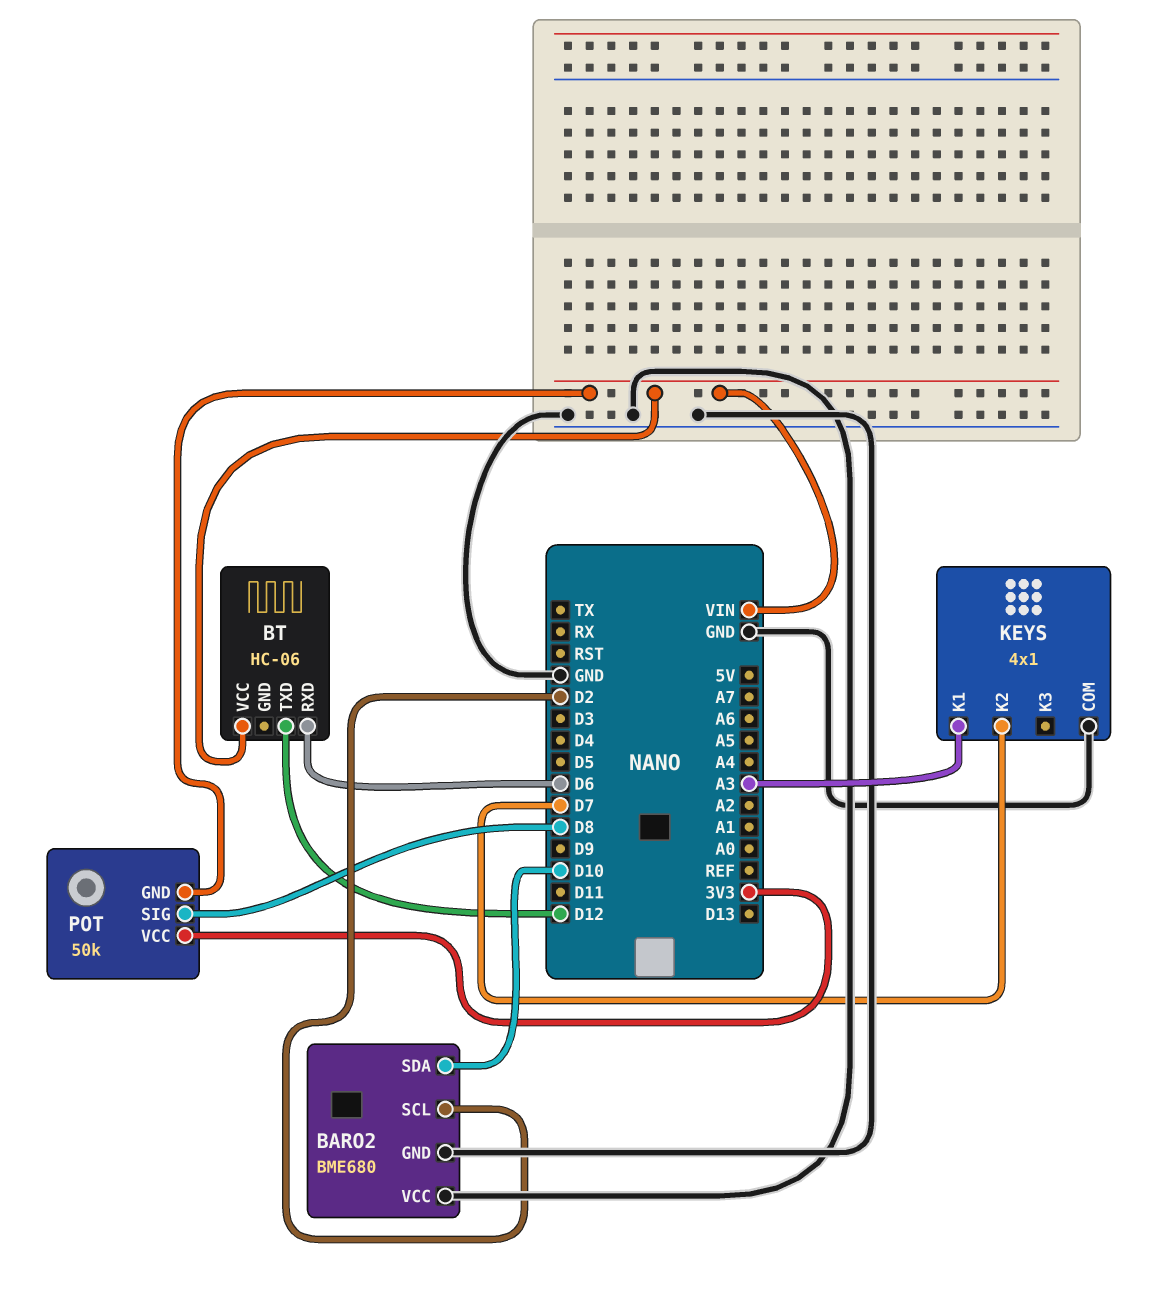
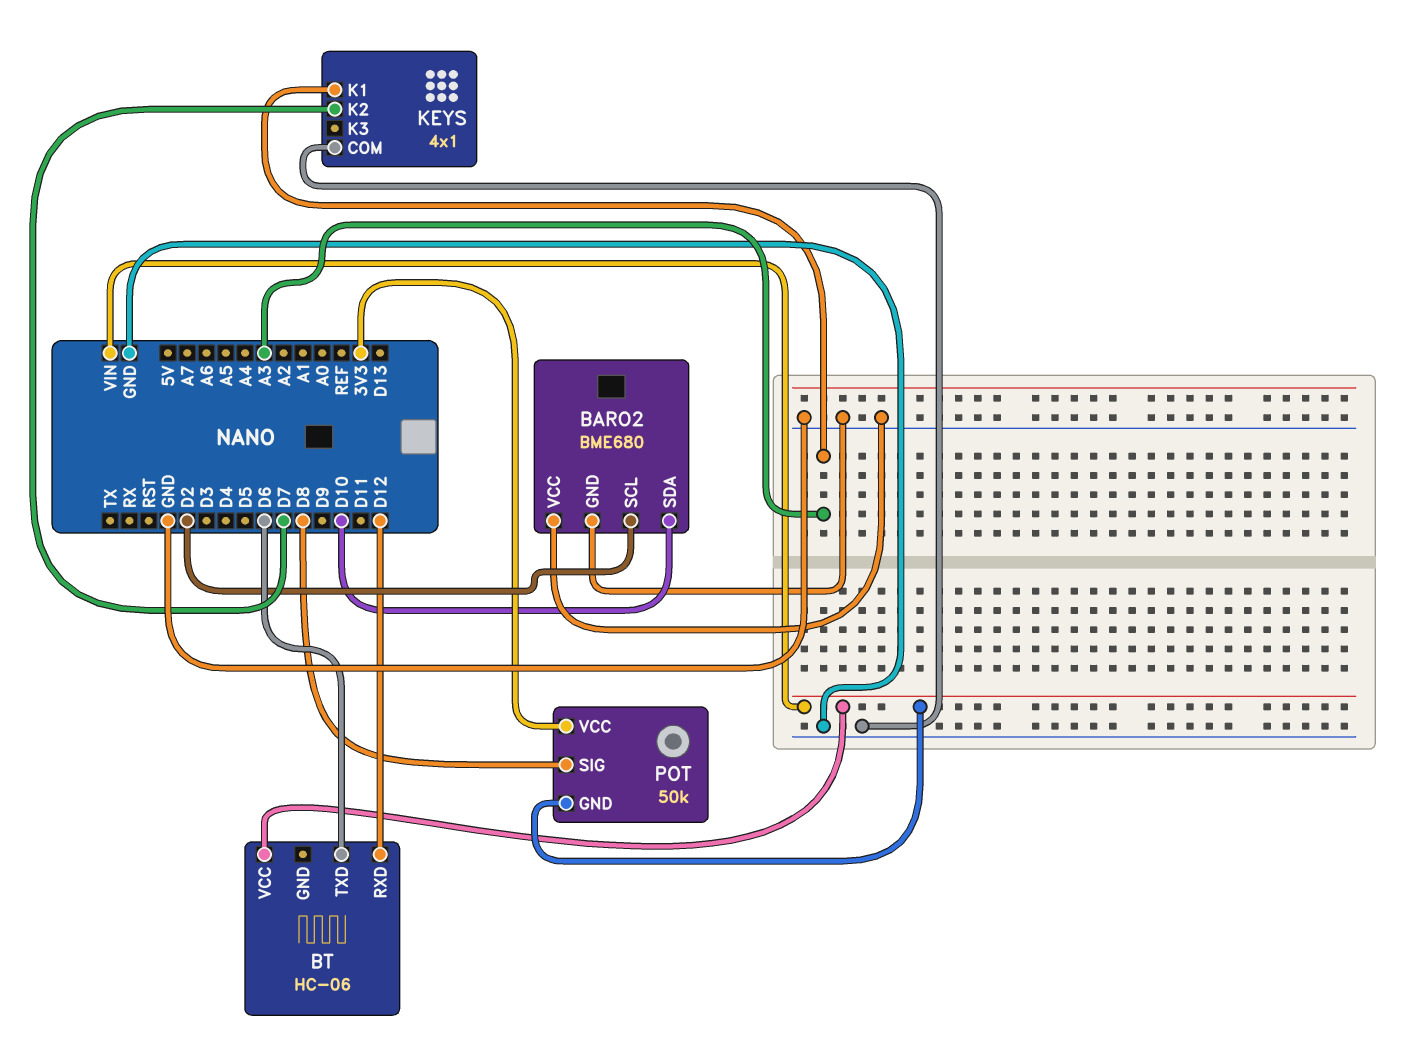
BT pin RXD: D6 -> D12
BT pin TXD: D12 -> D6

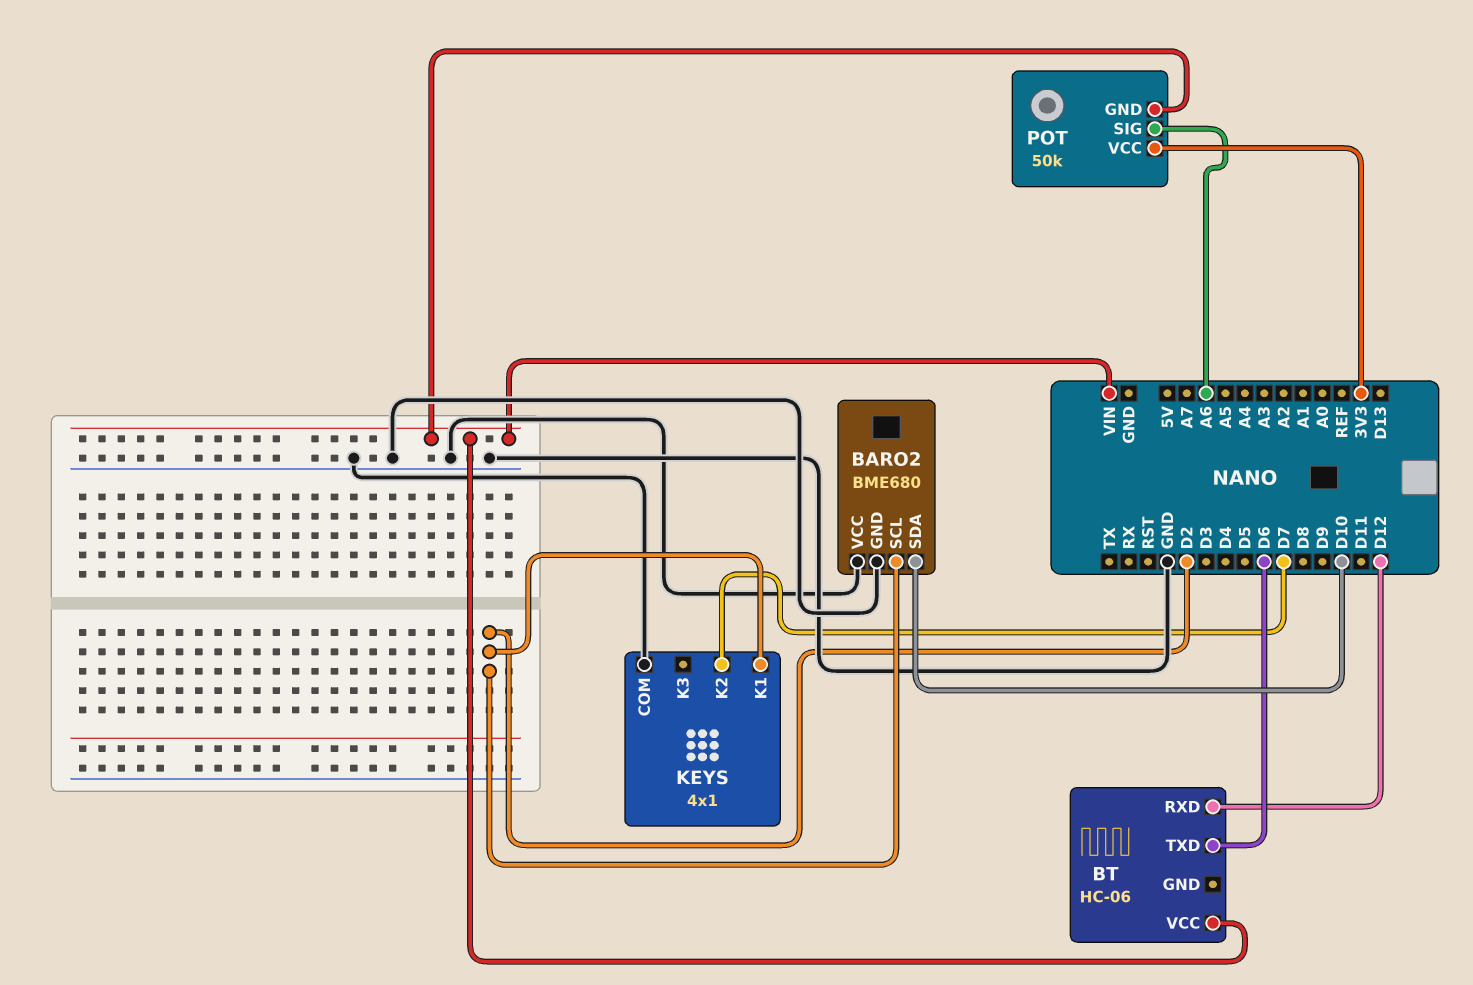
KEYS pin K1: A3 -> D2
POT pin SIG: D8 -> A6

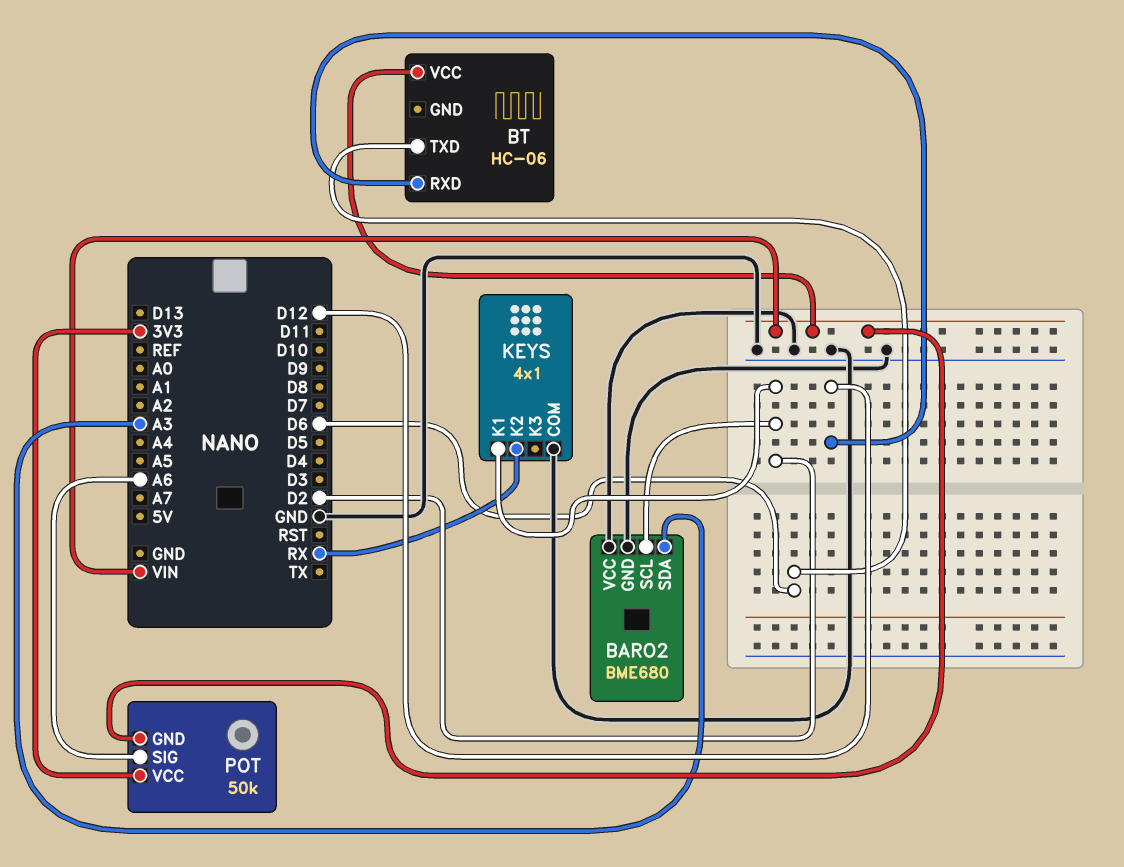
BARO2 pin SDA: D10 -> A3
KEYS pin K2: D7 -> RX

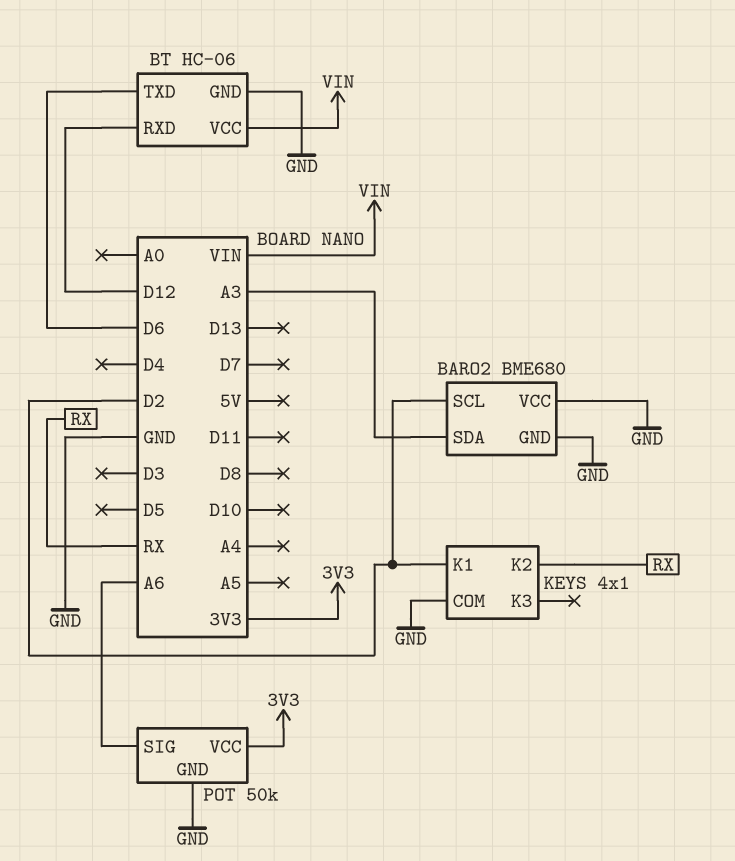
BT pin GND: none -> GND
POT pin GND: VIN -> GND

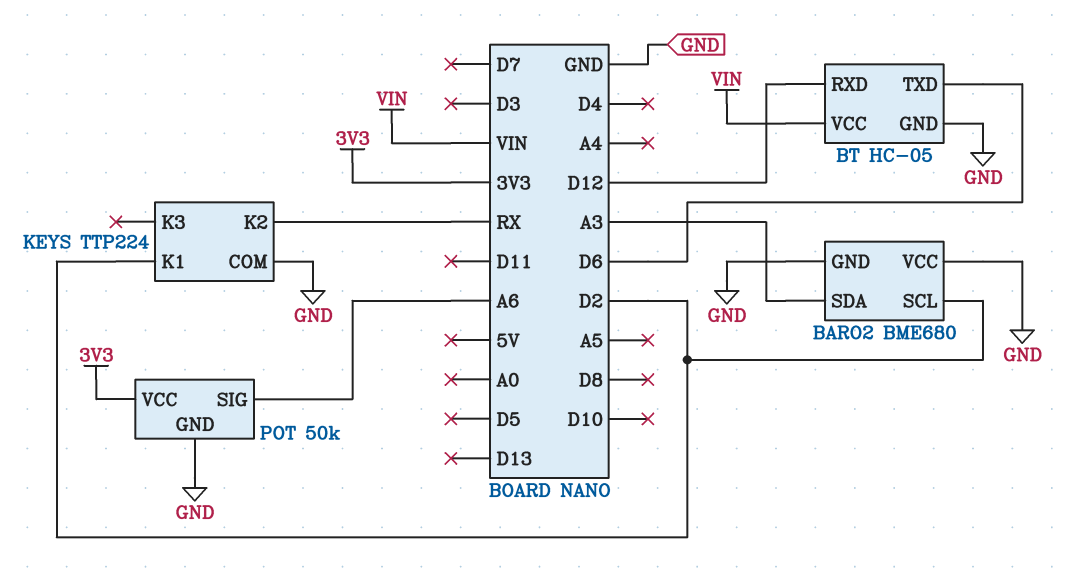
BT: HC-06 -> HC-05
KEYS: 4x1 -> TTP224

